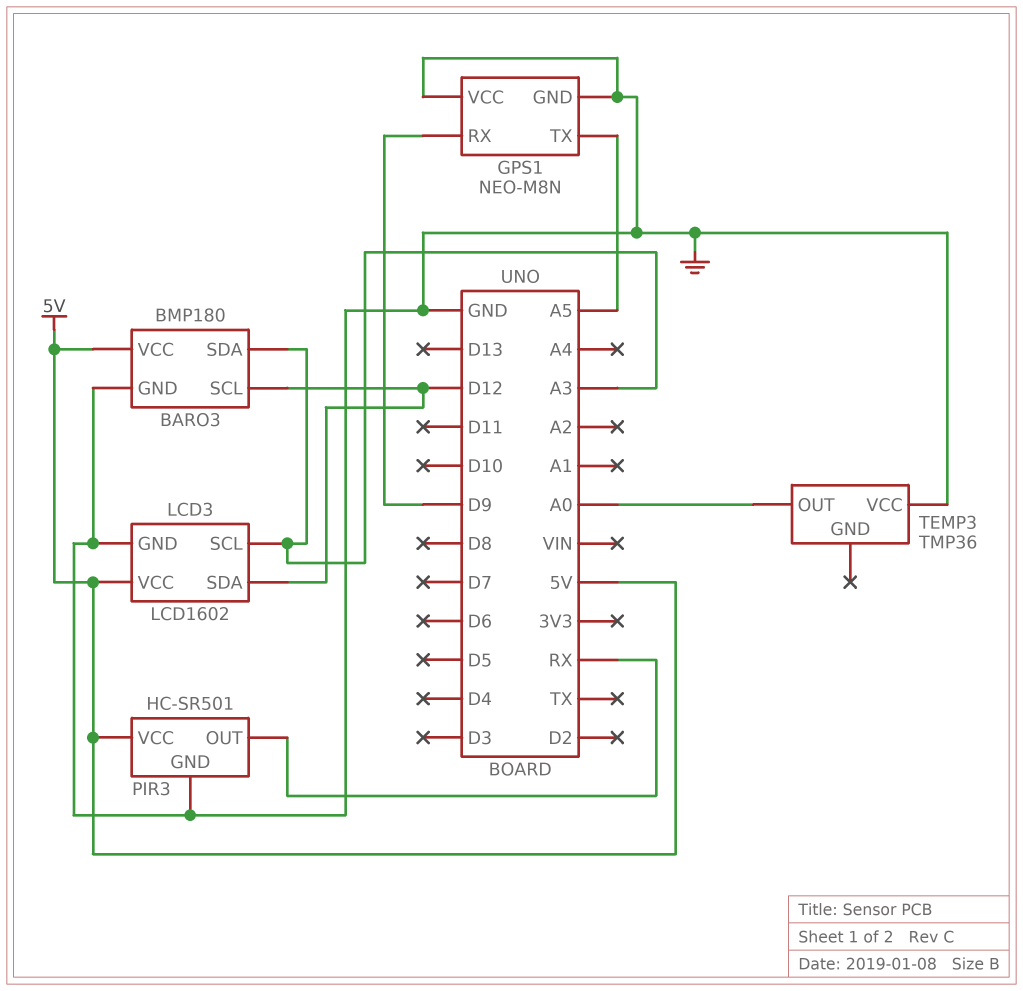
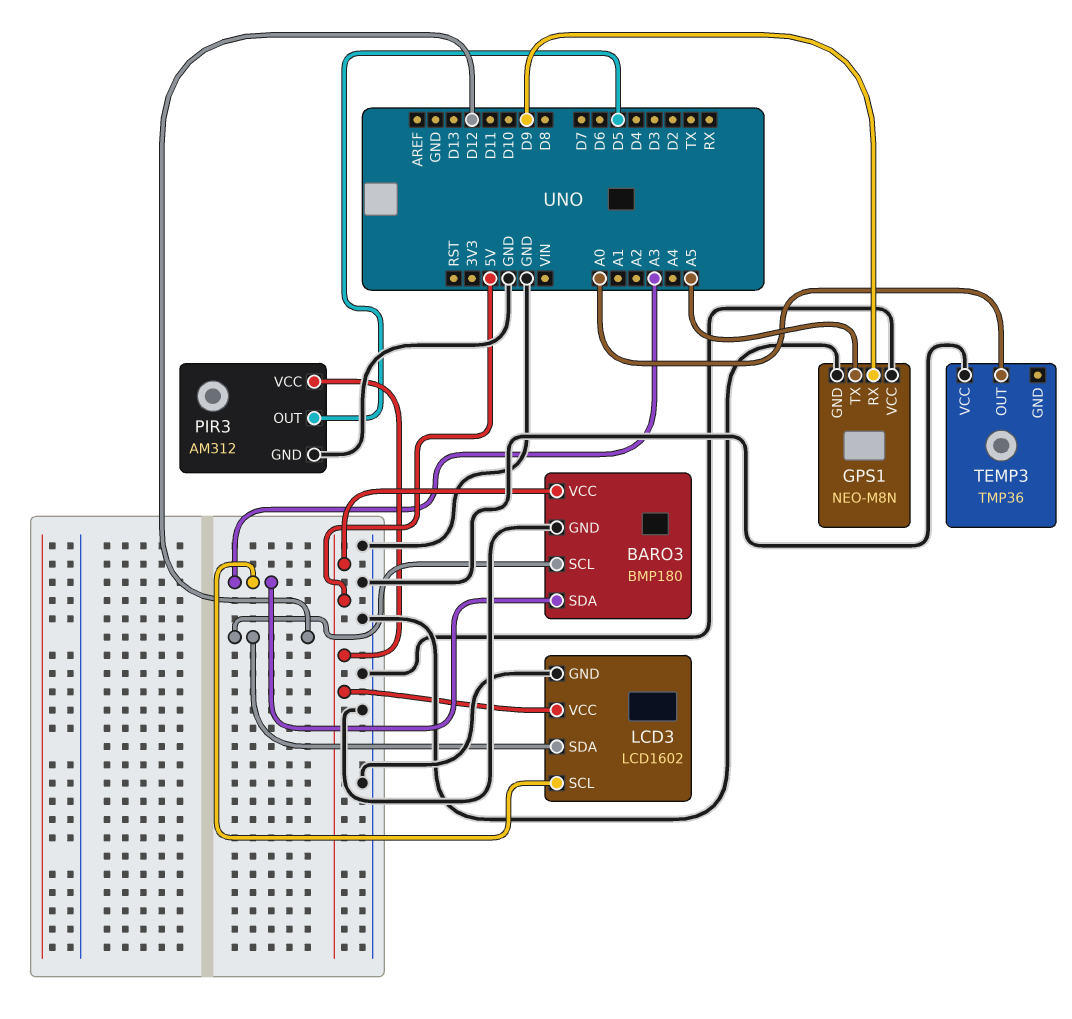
PIR3: HC-SR501 -> AM312
PIR3 pin OUT: RX -> D5

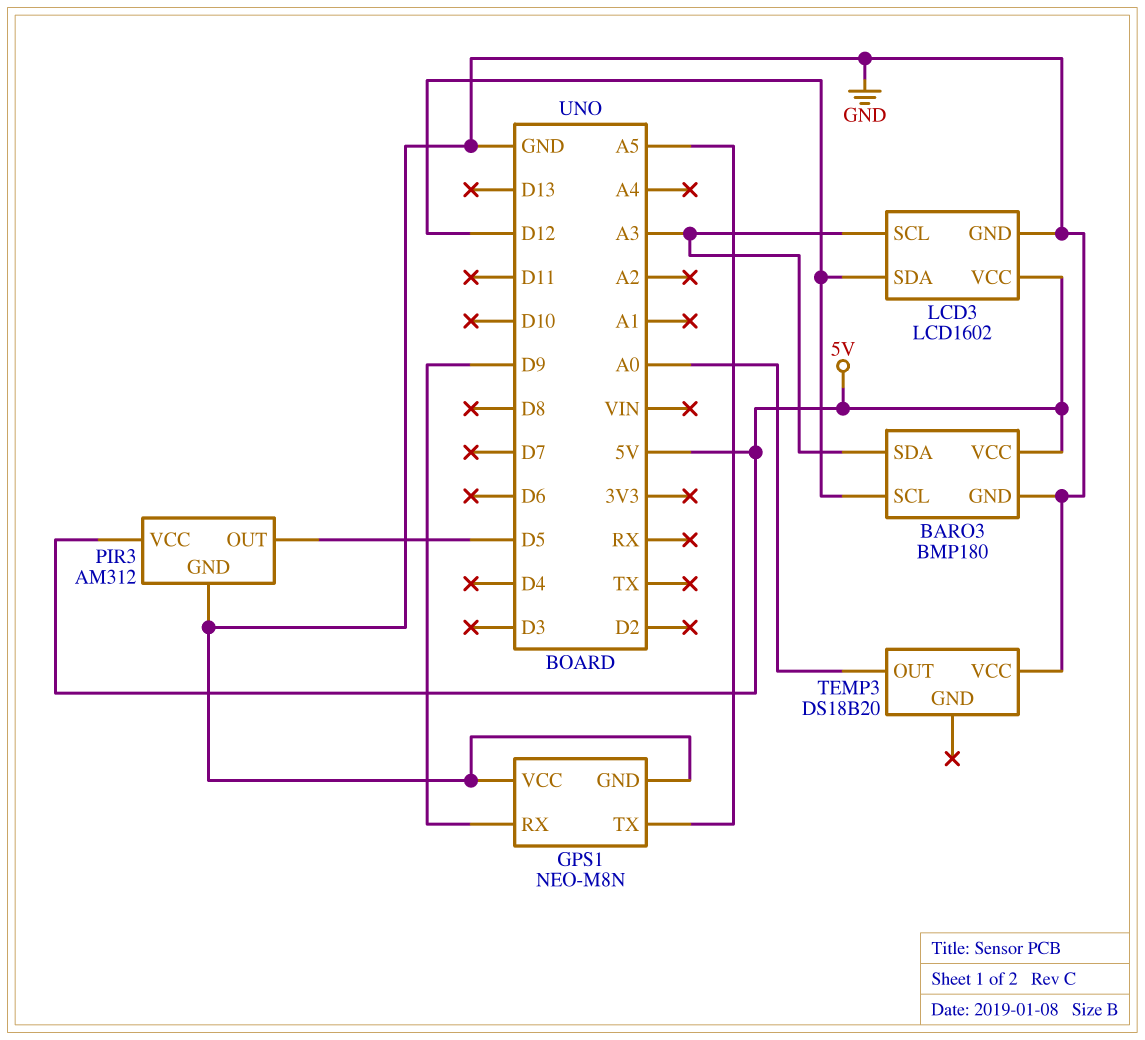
TEMP3: TMP36 -> DS18B20

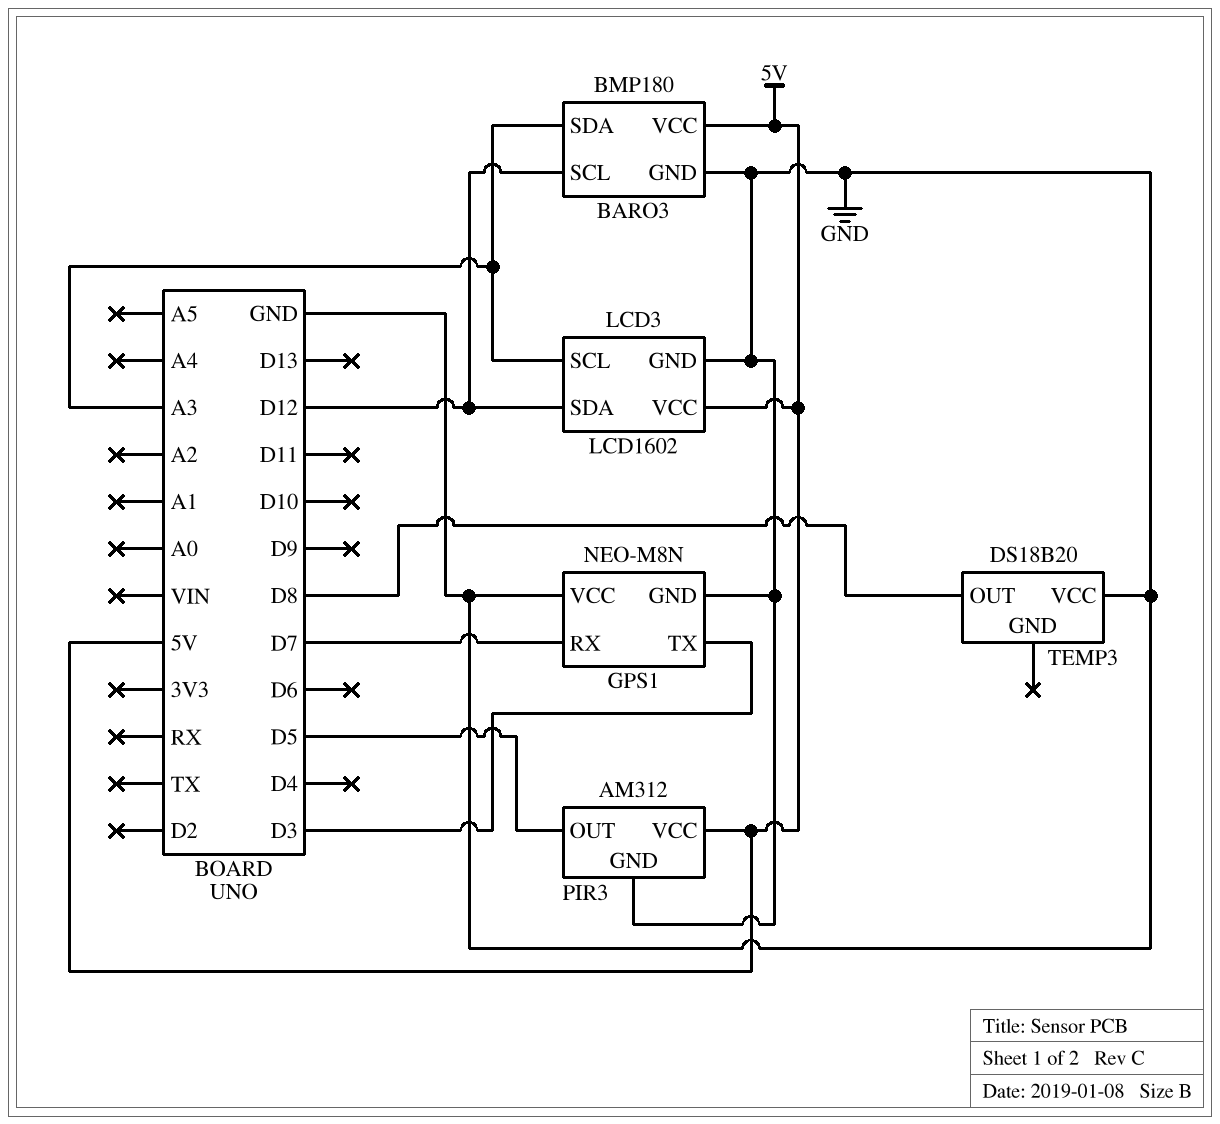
GPS1 pin RX: D9 -> D7
GPS1 pin TX: A5 -> D3
TEMP3 pin OUT: A0 -> D8

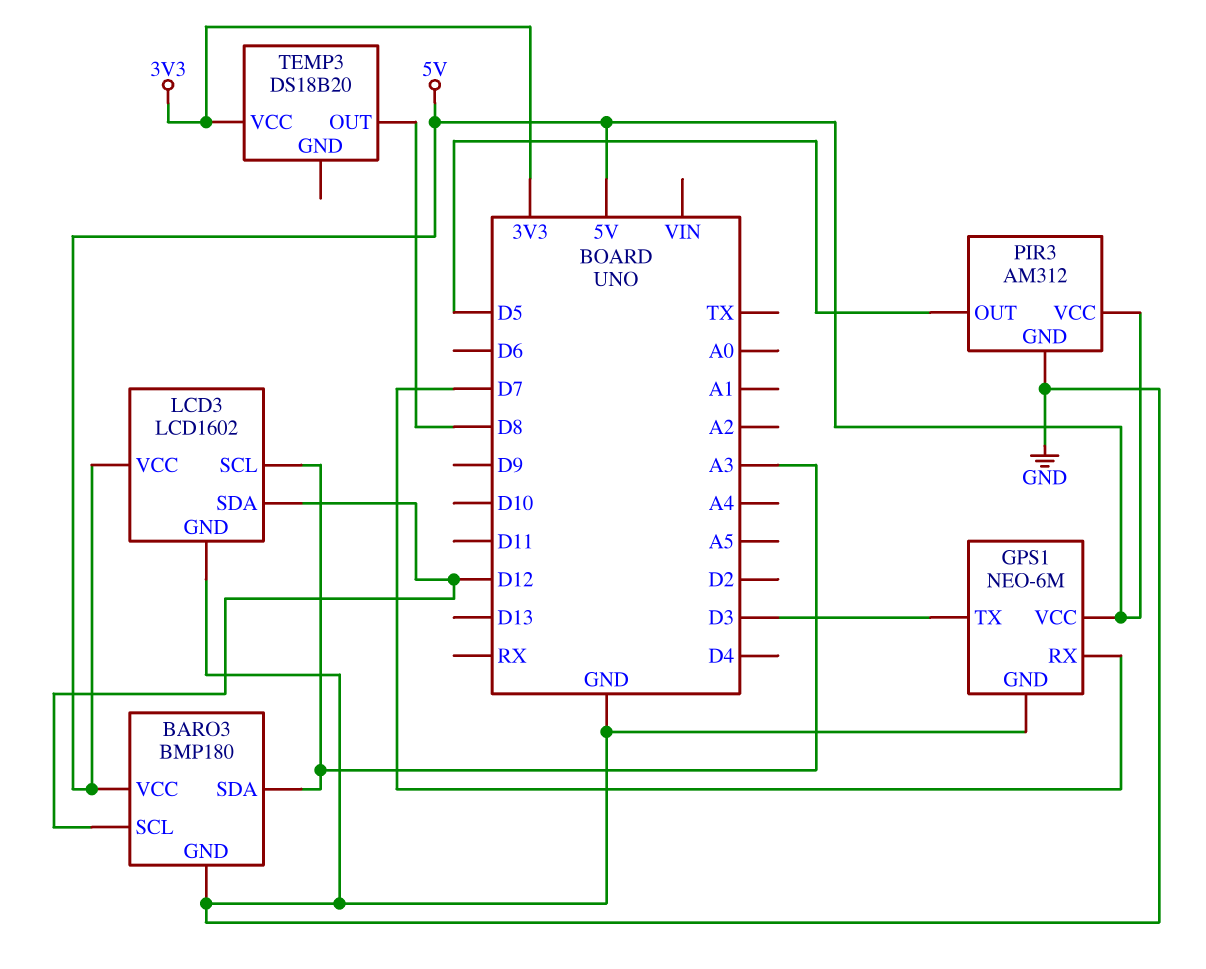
GPS1: NEO-M8N -> NEO-6M
GPS1 pin VCC: GND -> 5V
TEMP3 pin VCC: GND -> 3V3

